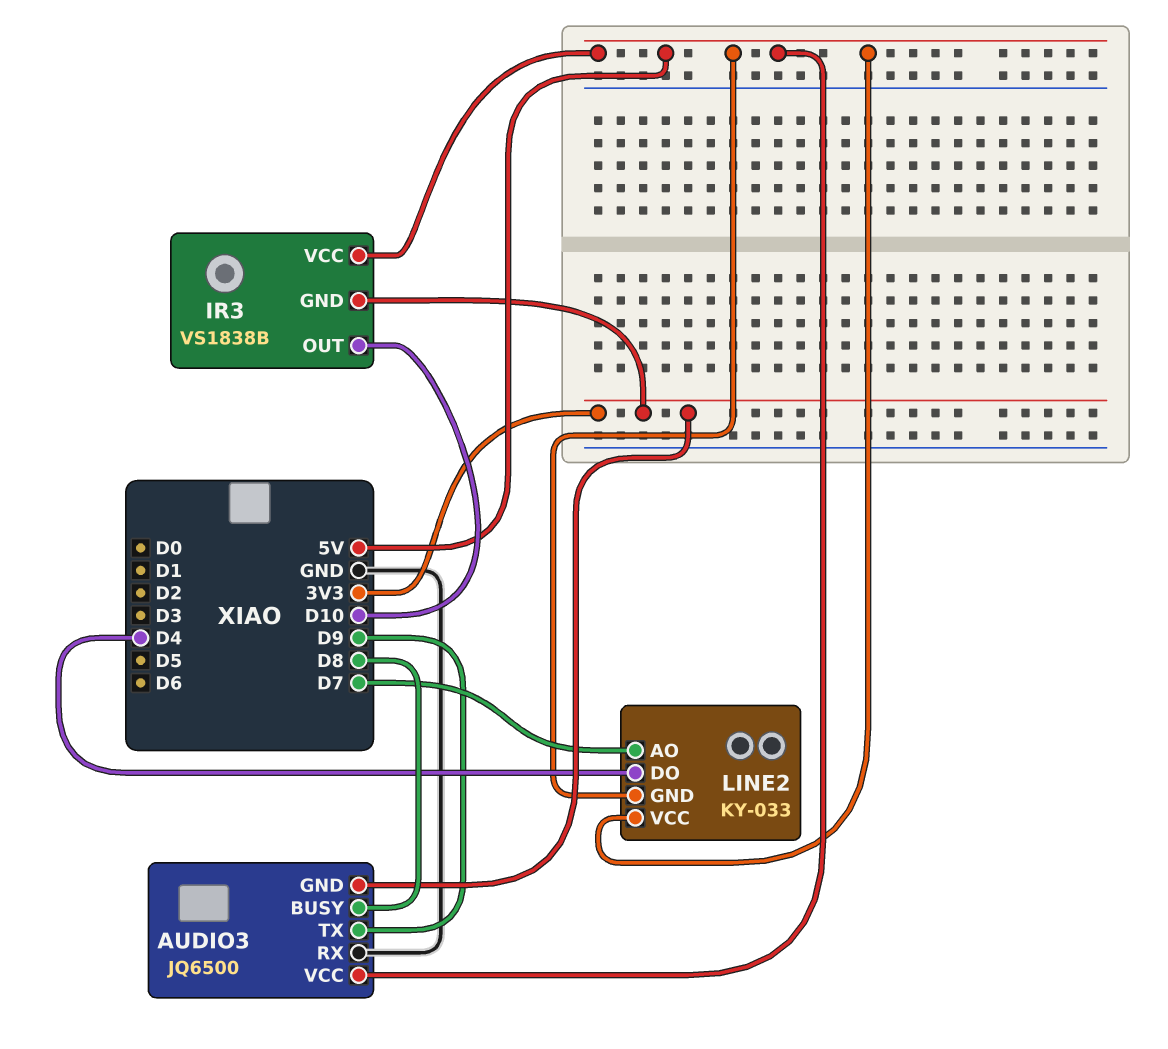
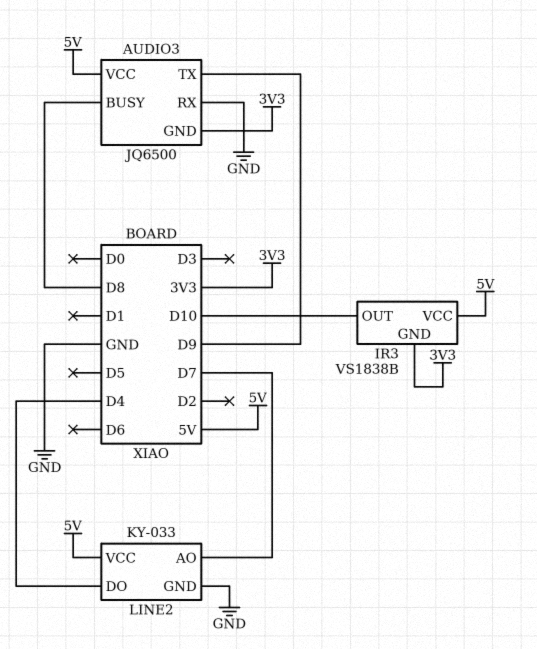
LINE2 pin GND: 5V -> GND

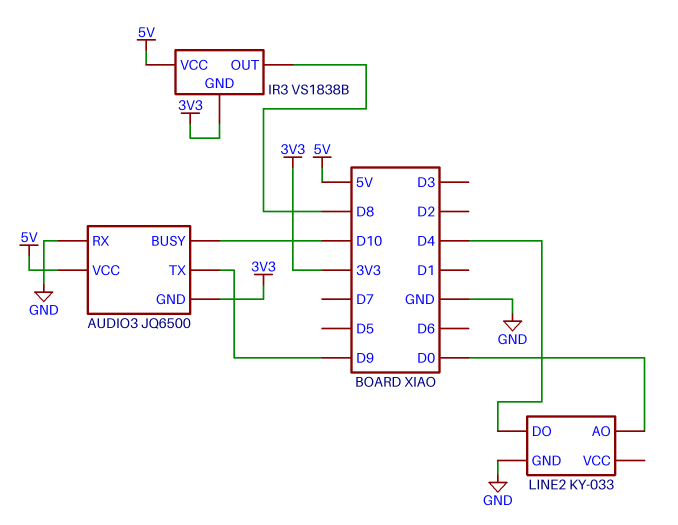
AUDIO3 pin BUSY: D8 -> D10
IR3 pin OUT: D10 -> D8
LINE2 pin AO: D7 -> D0
LINE2 pin VCC: 5V -> none

